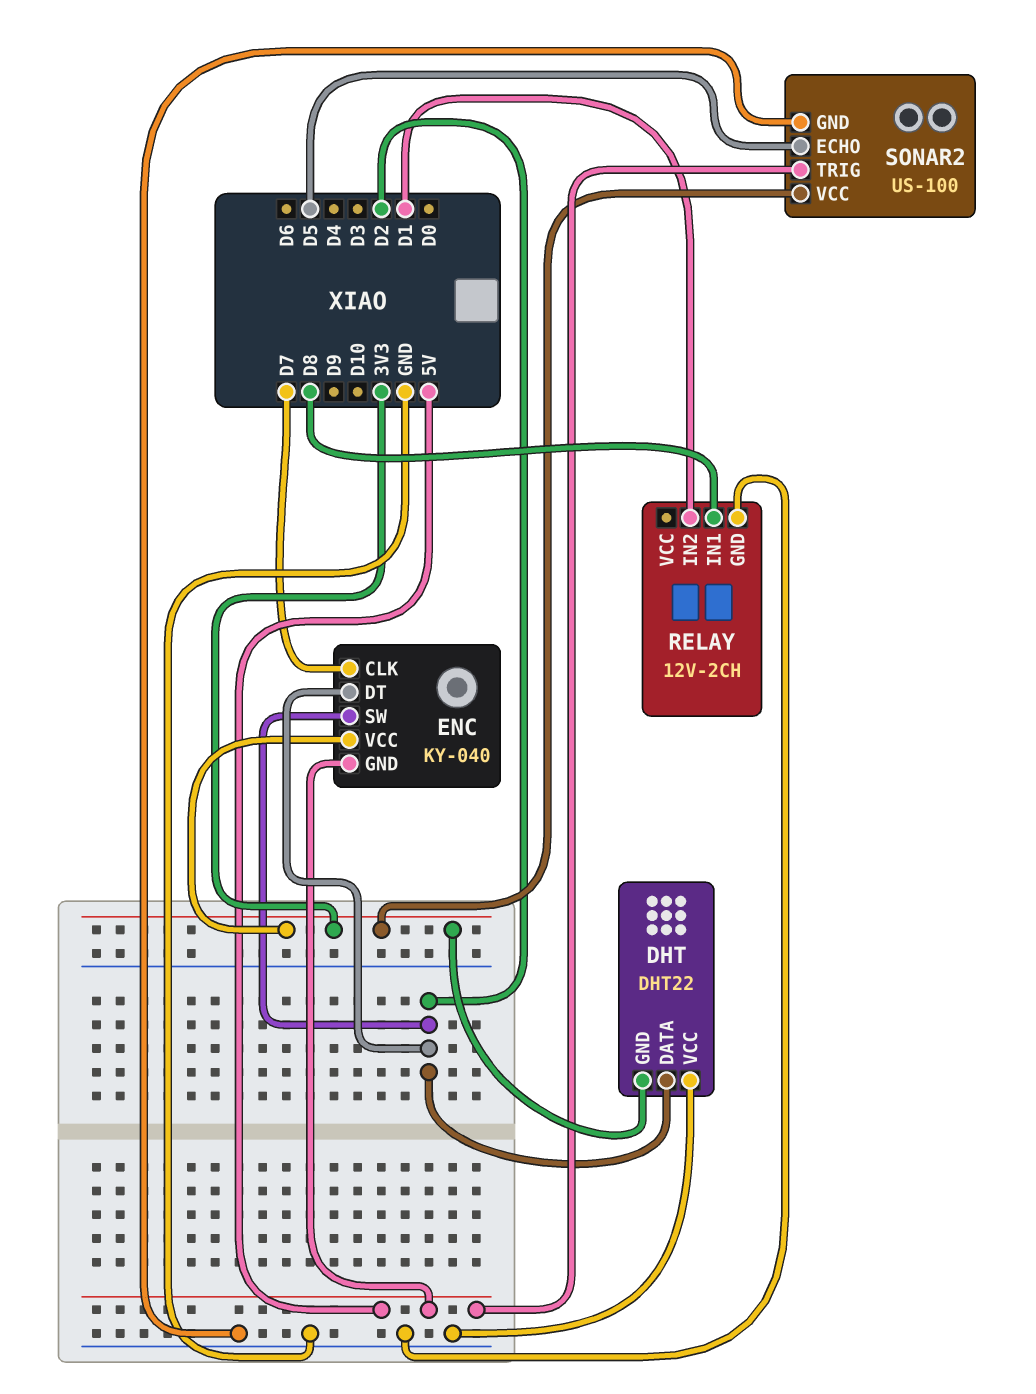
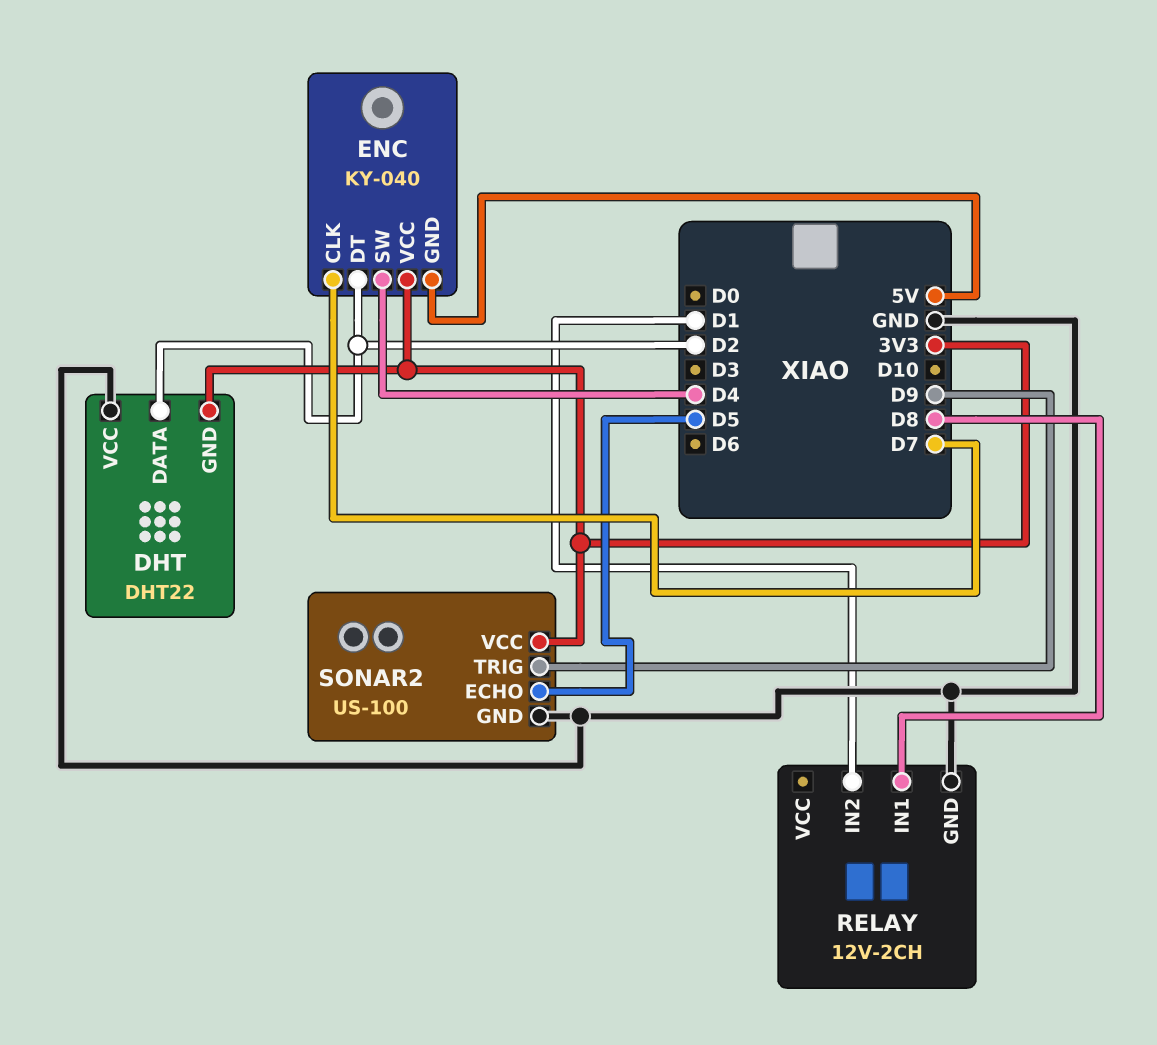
ENC pin SW: D2 -> D4
SONAR2 pin TRIG: 5V -> D9

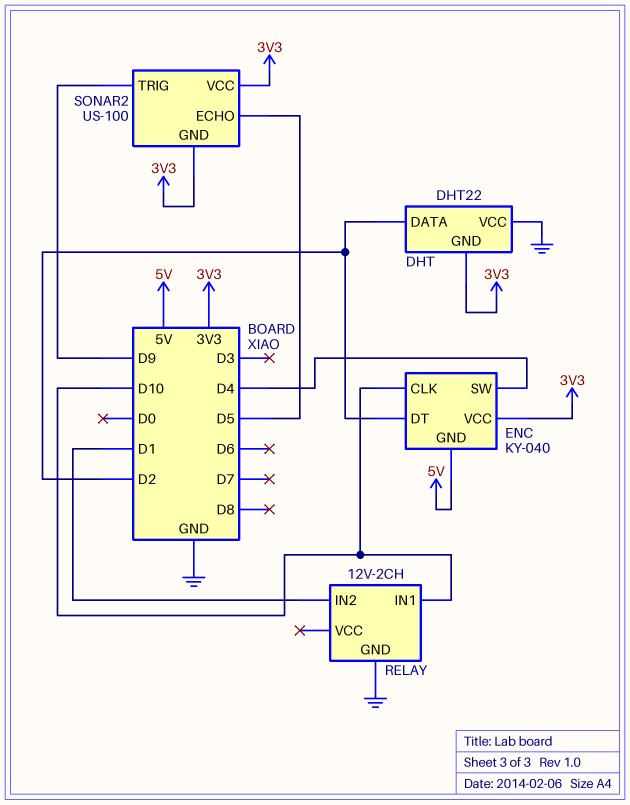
ENC pin CLK: D7 -> D10
RELAY pin IN1: D8 -> D10
SONAR2 pin GND: GND -> 3V3

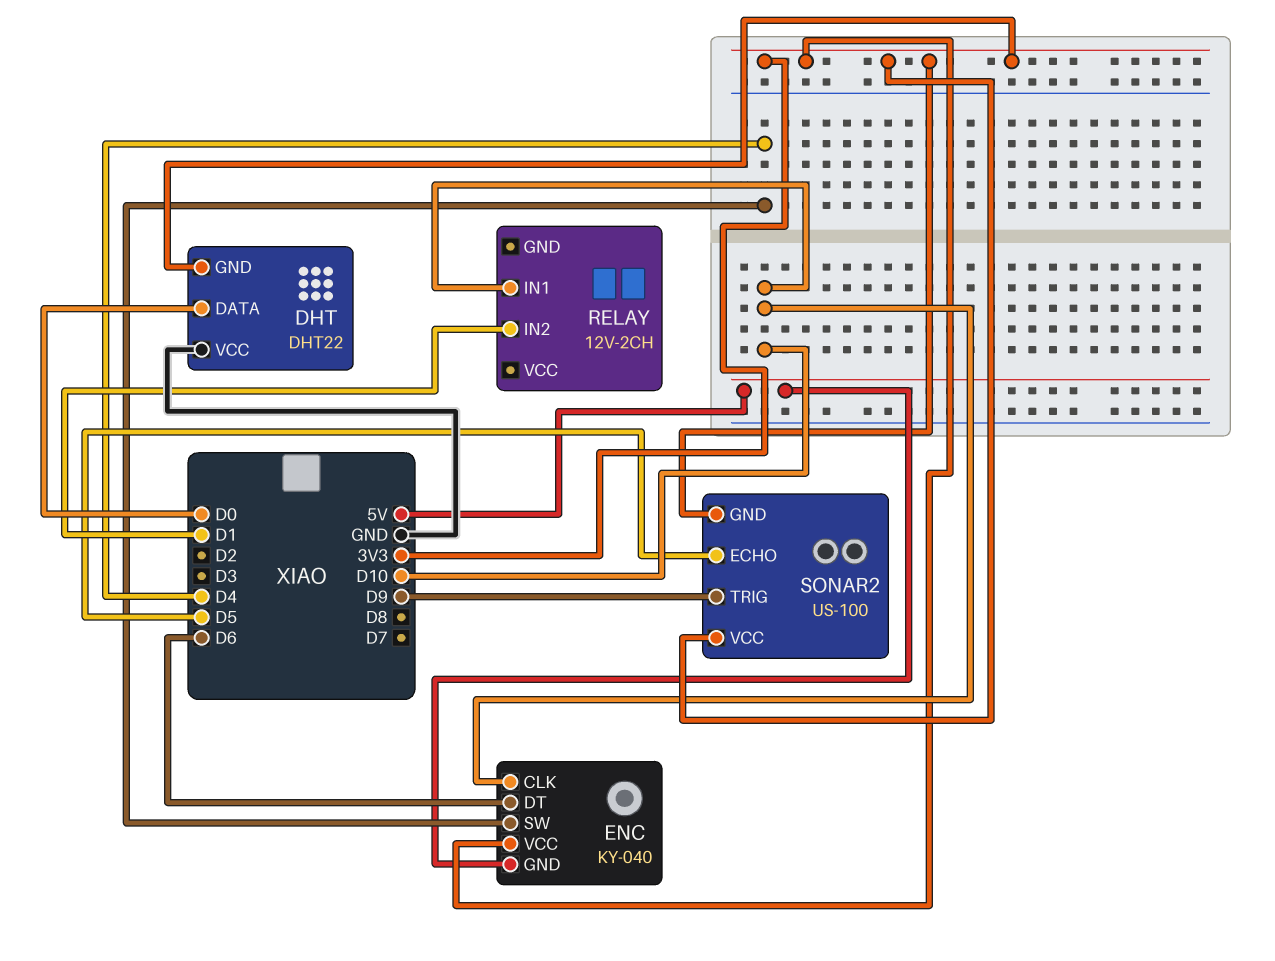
DHT pin DATA: D2 -> D0
ENC pin DT: D2 -> D6
RELAY pin GND: GND -> none

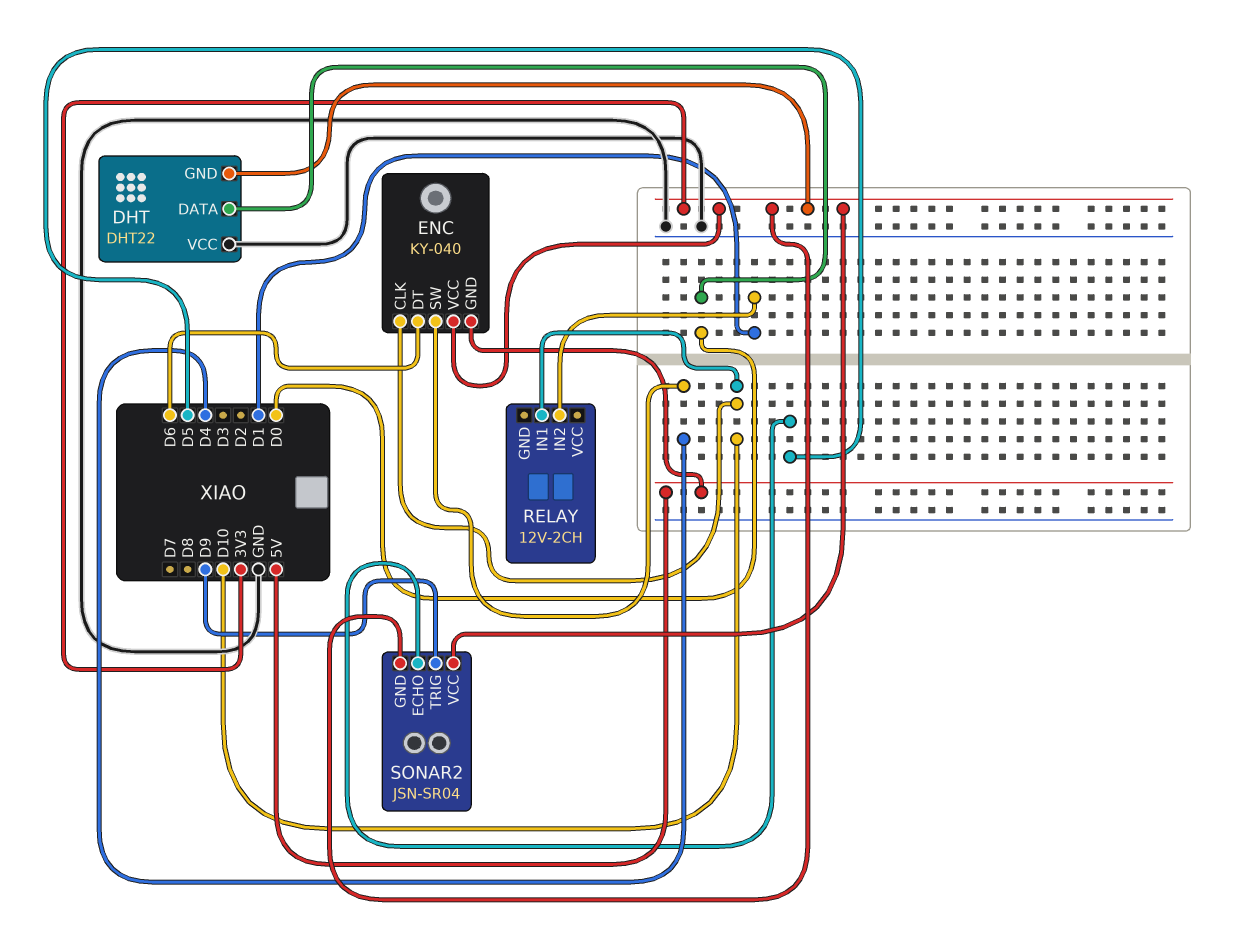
SONAR2: US-100 -> JSN-SR04

